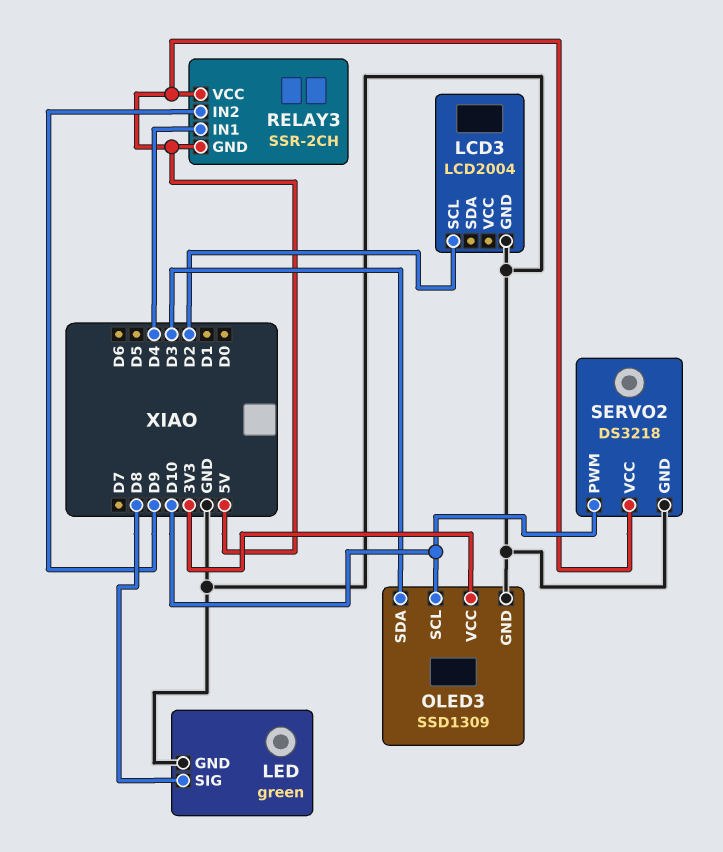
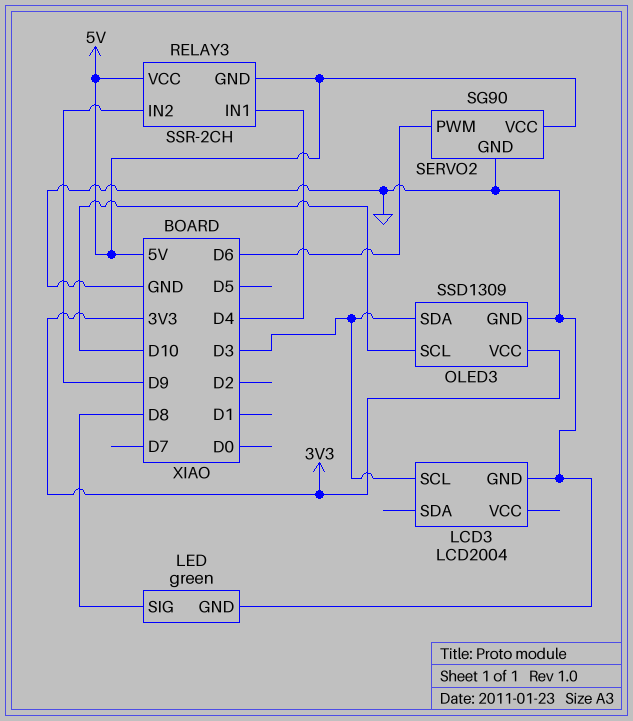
LCD3 pin SCL: D2 -> D3
SERVO2: DS3218 -> SG90
SERVO2 pin PWM: D10 -> D6

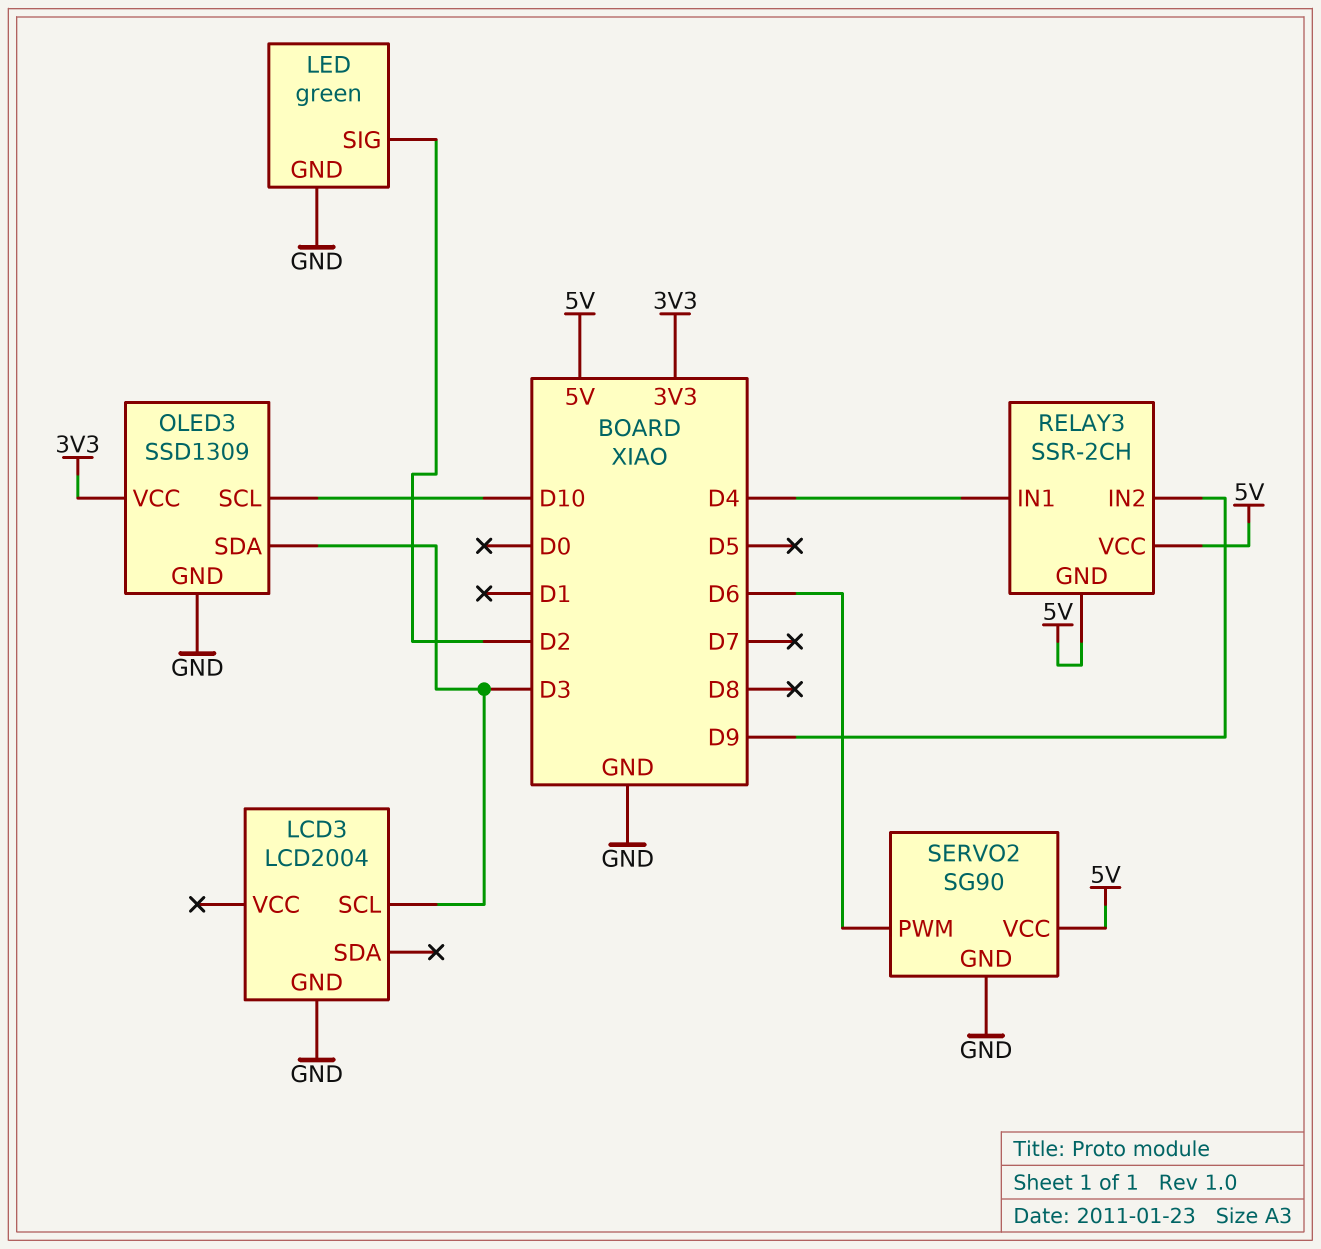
LED pin SIG: D8 -> D2

